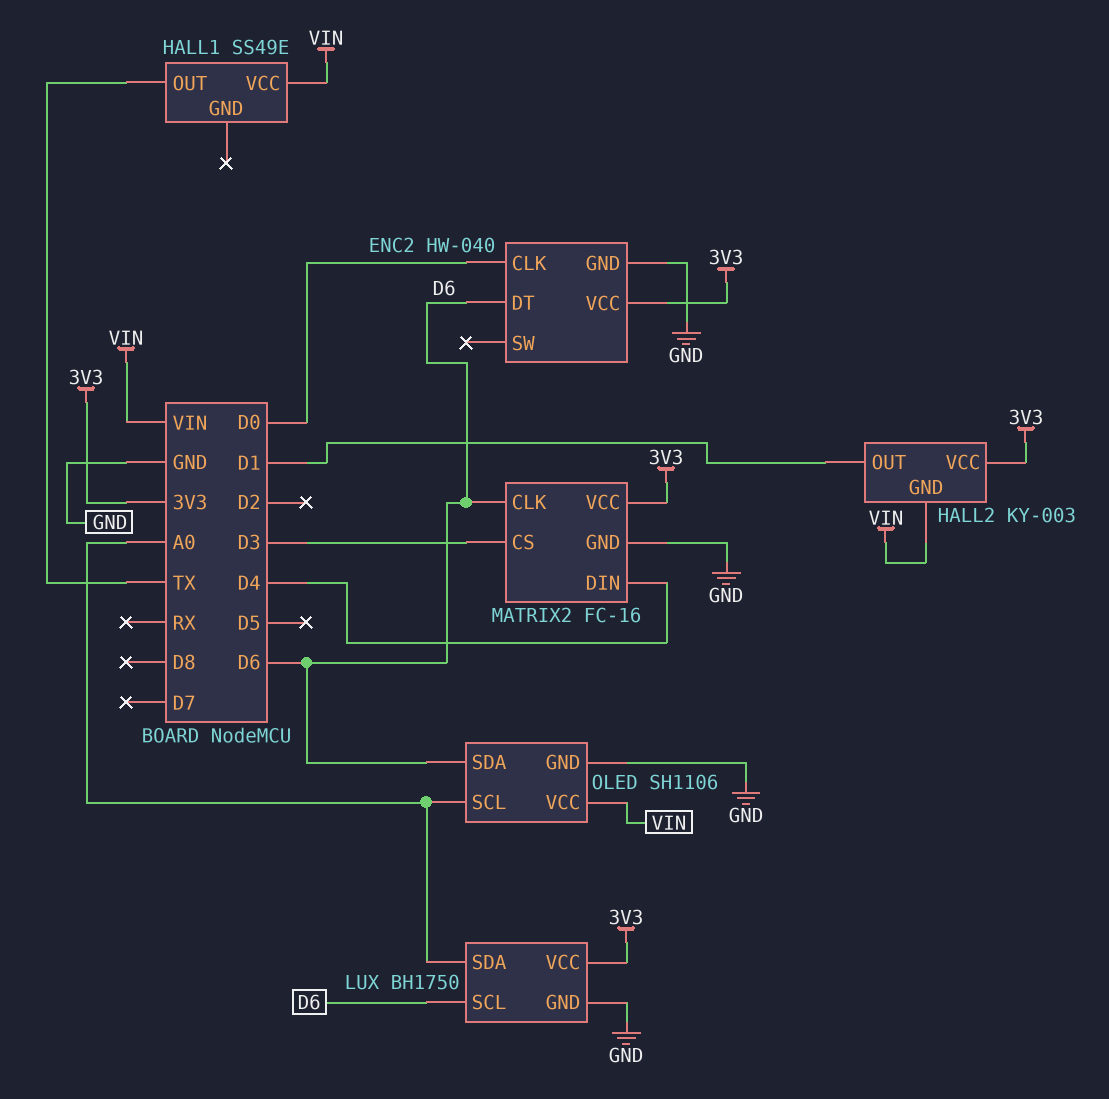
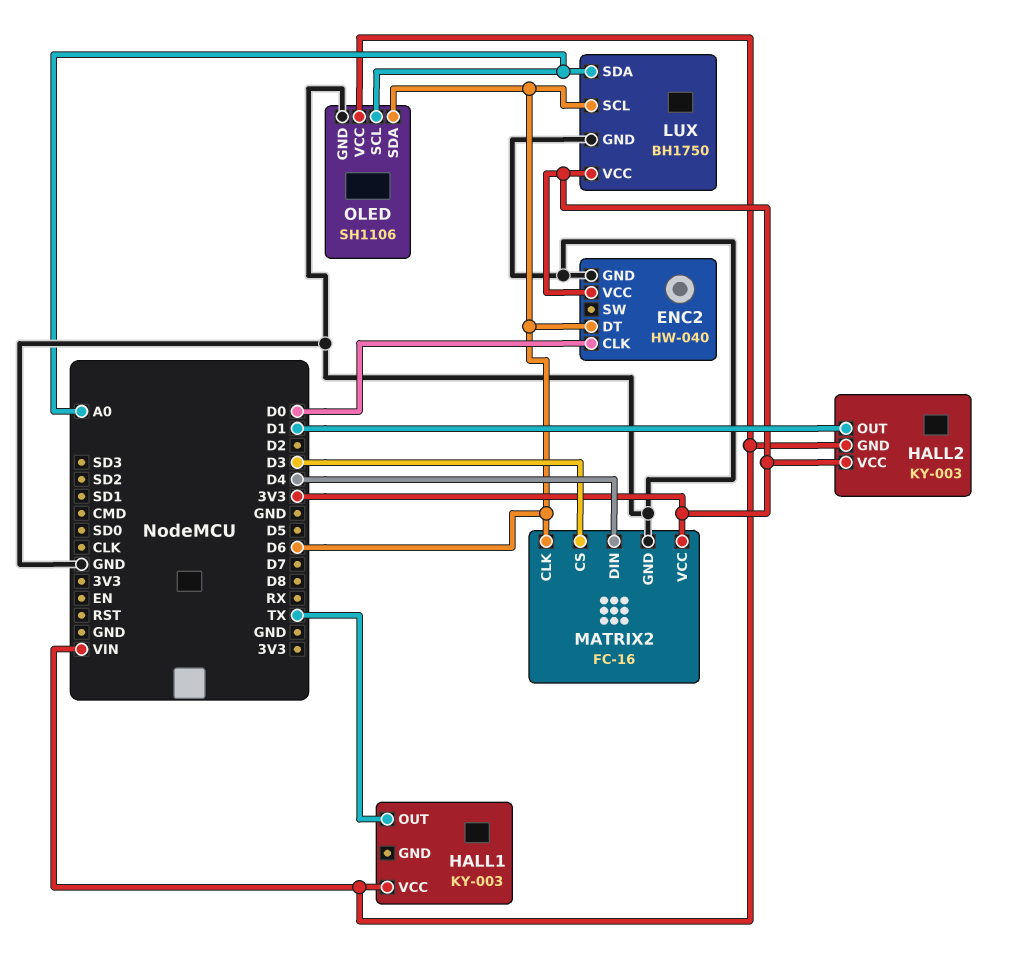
HALL1: SS49E -> KY-003

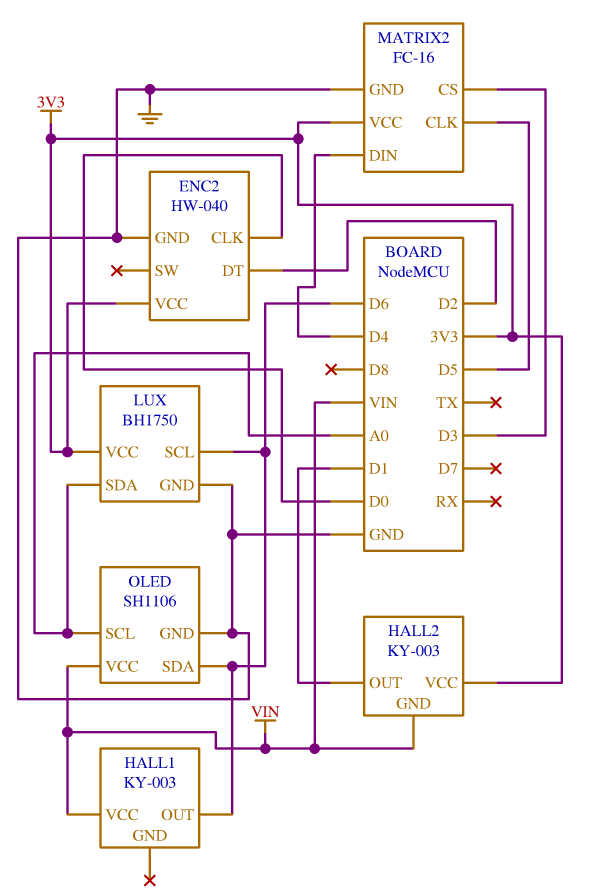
ENC2 pin DT: D6 -> D2
HALL1 pin OUT: TX -> D6
MATRIX2 pin CLK: D6 -> D5

